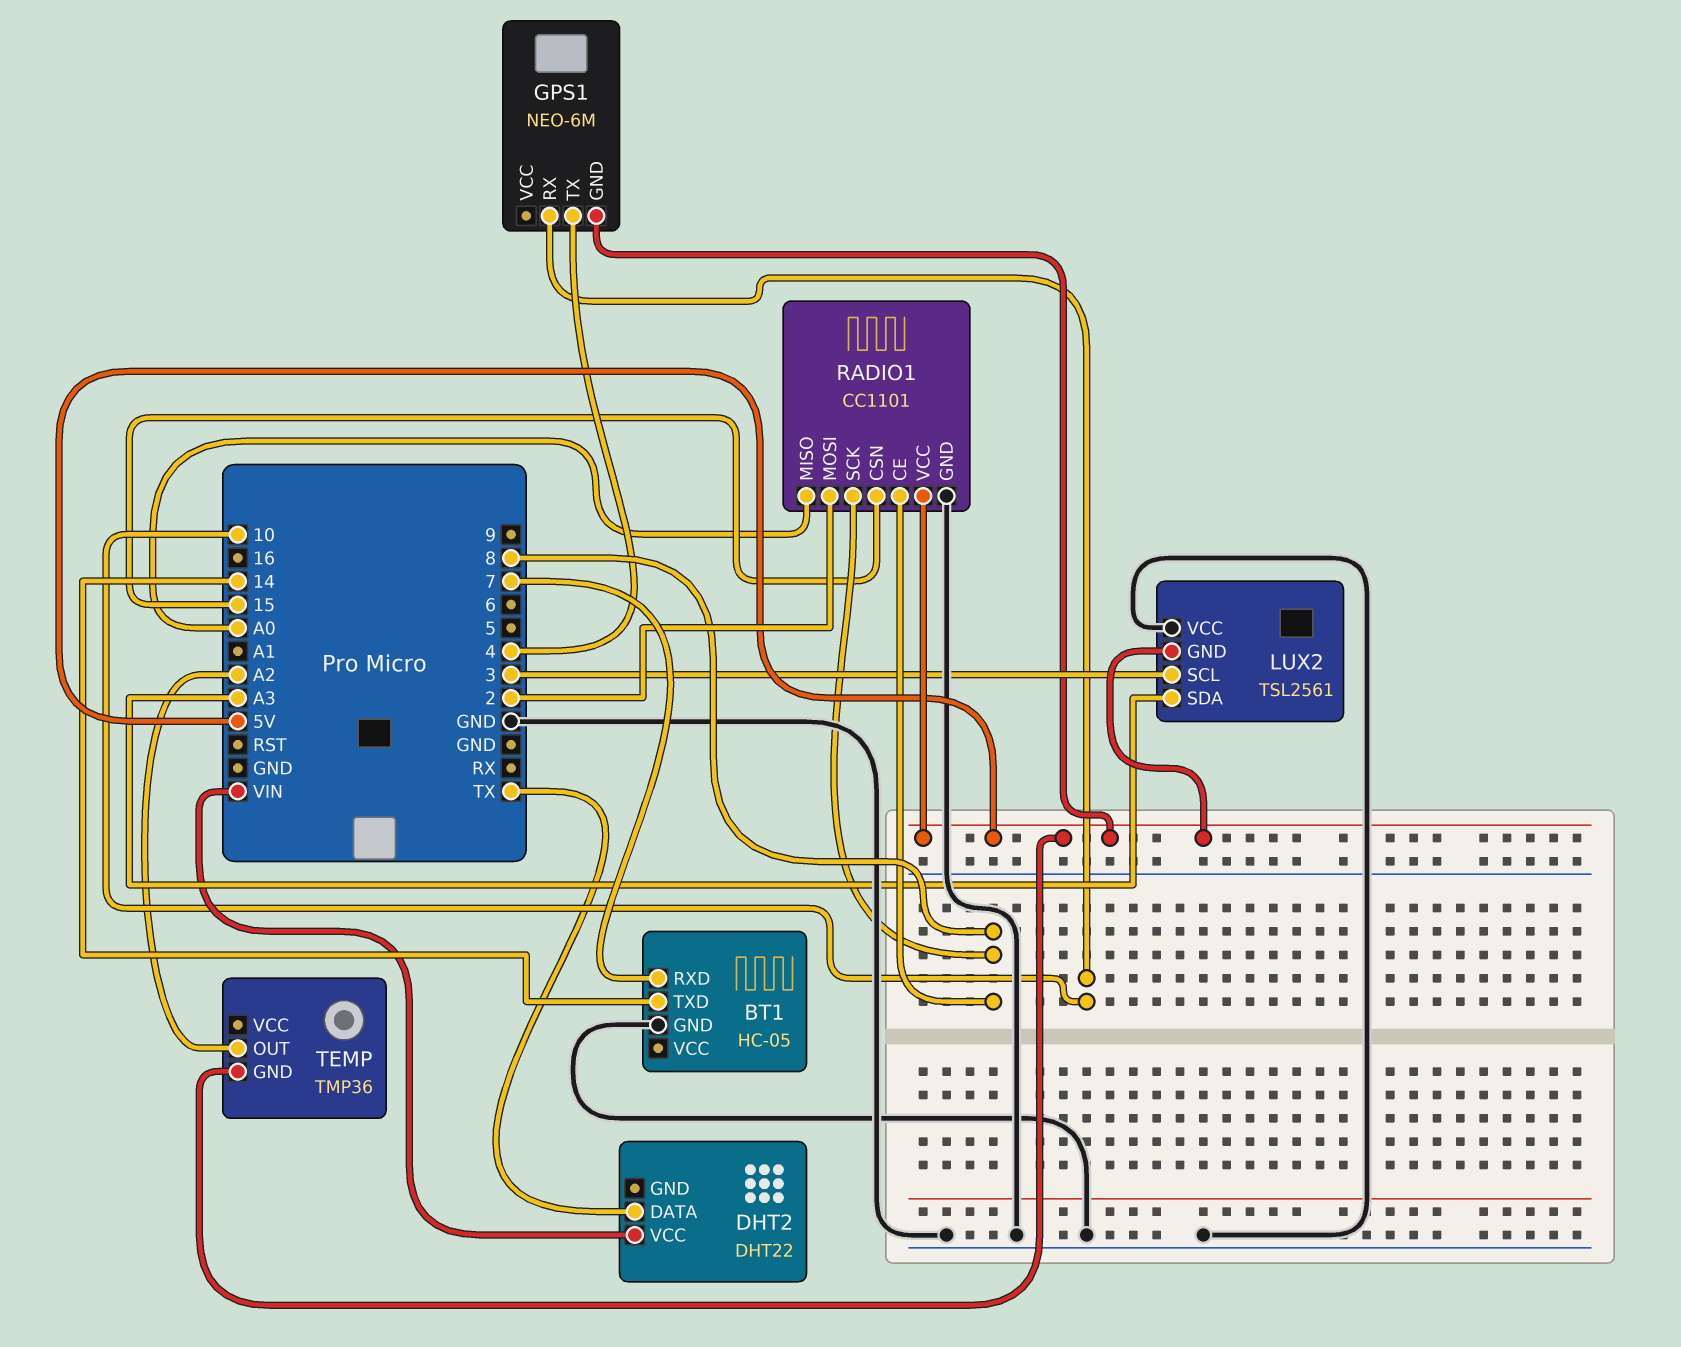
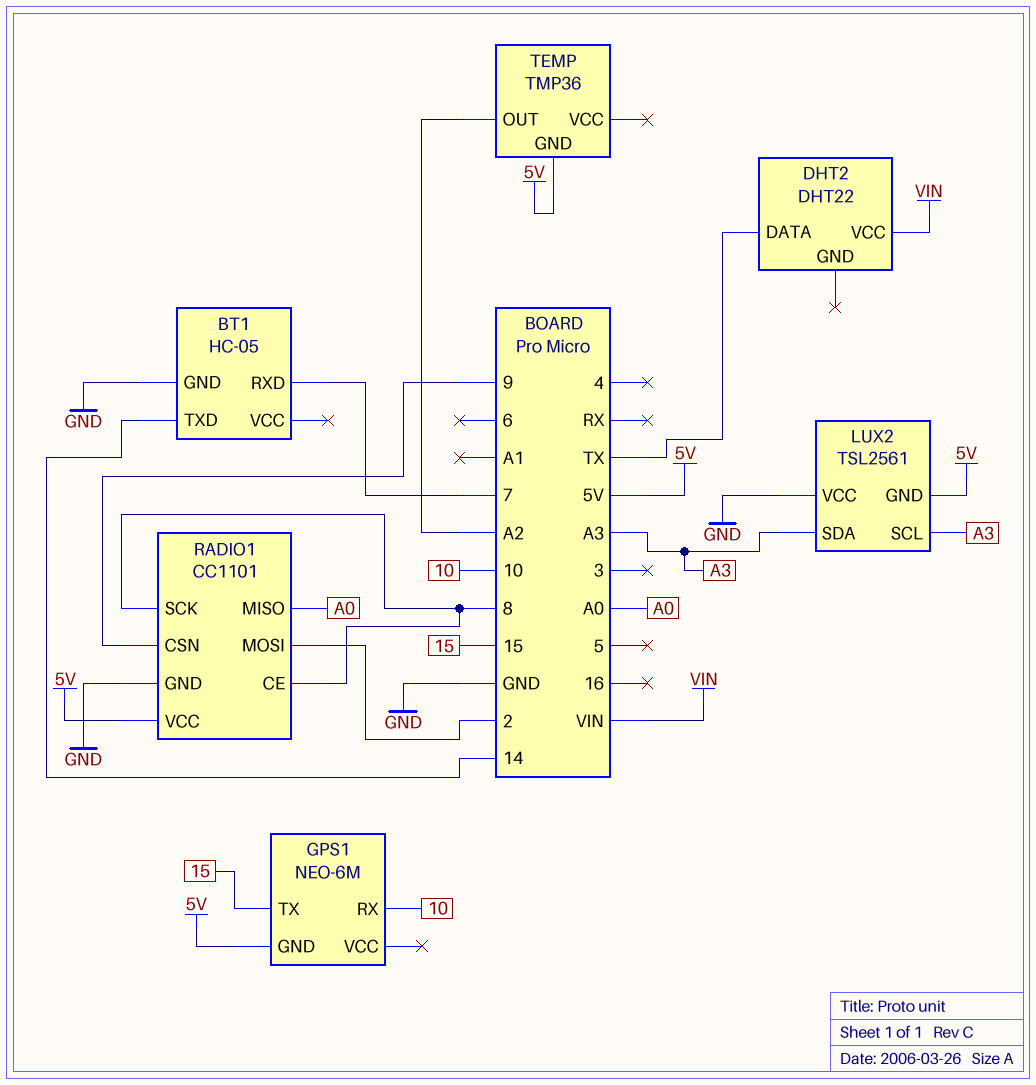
GPS1 pin TX: 4 -> 15
LUX2 pin SCL: 3 -> A3
RADIO1 pin CSN: 15 -> 9

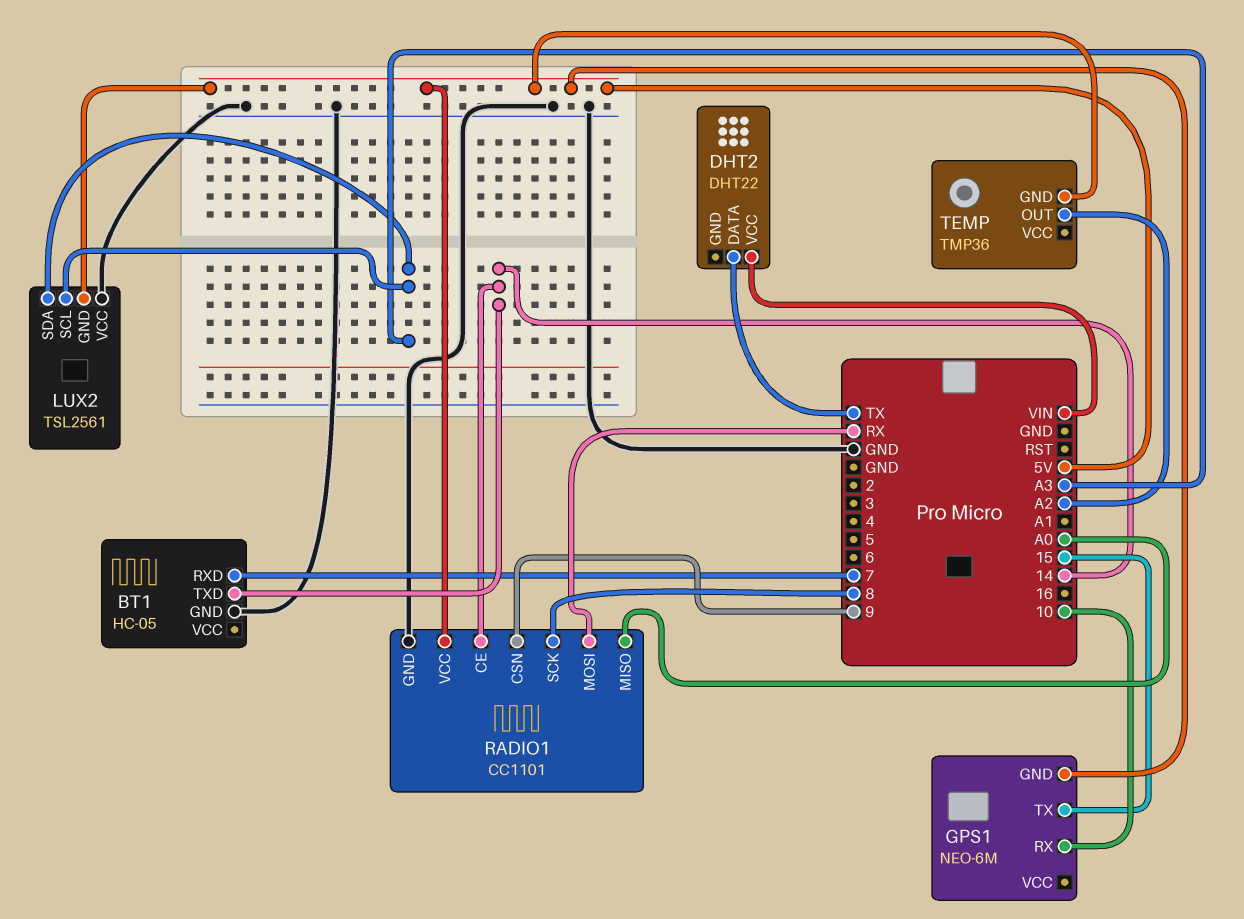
RADIO1 pin CE: 8 -> 14
RADIO1 pin MOSI: 2 -> RX

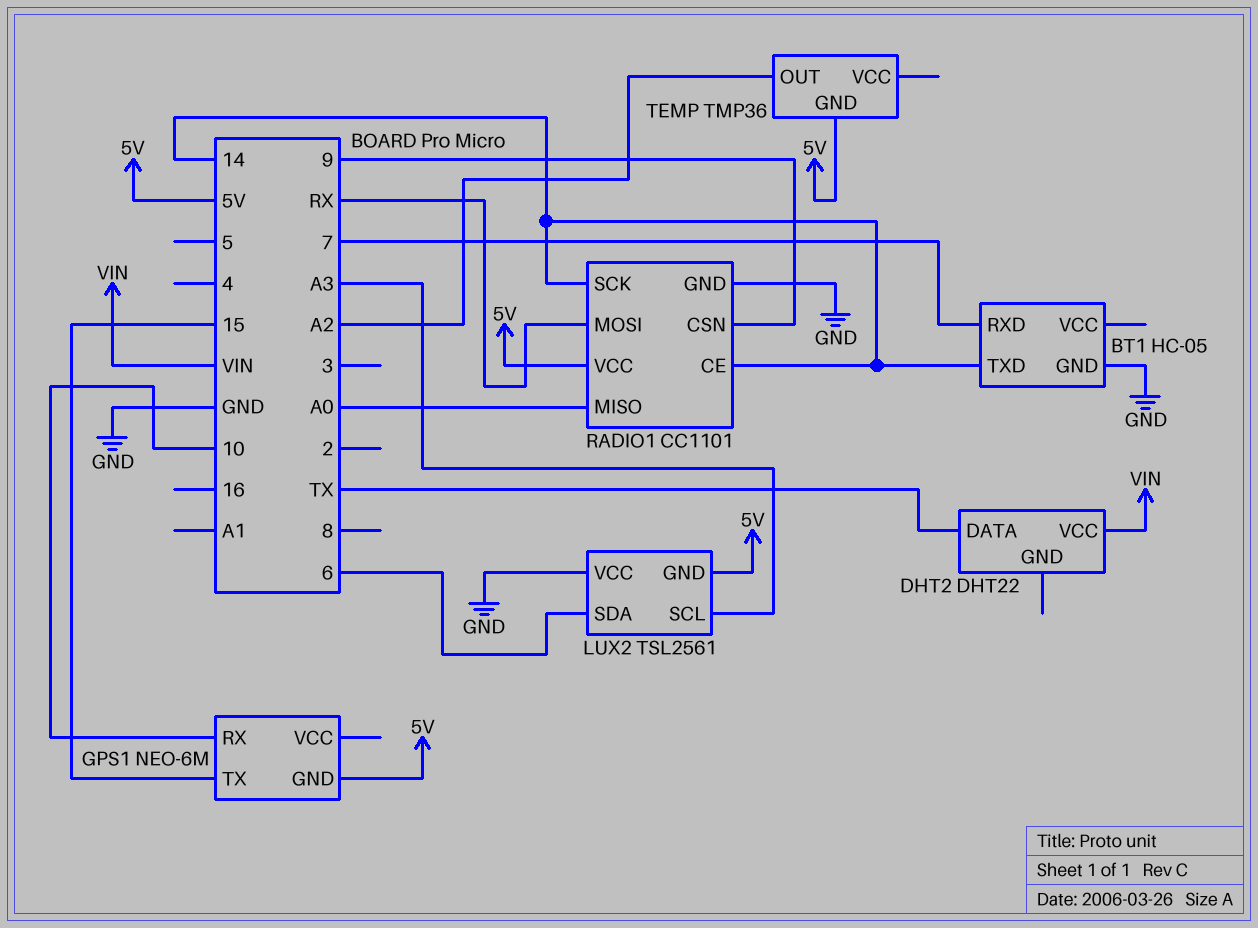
LUX2 pin SDA: A3 -> 6
RADIO1 pin SCK: 8 -> 14

